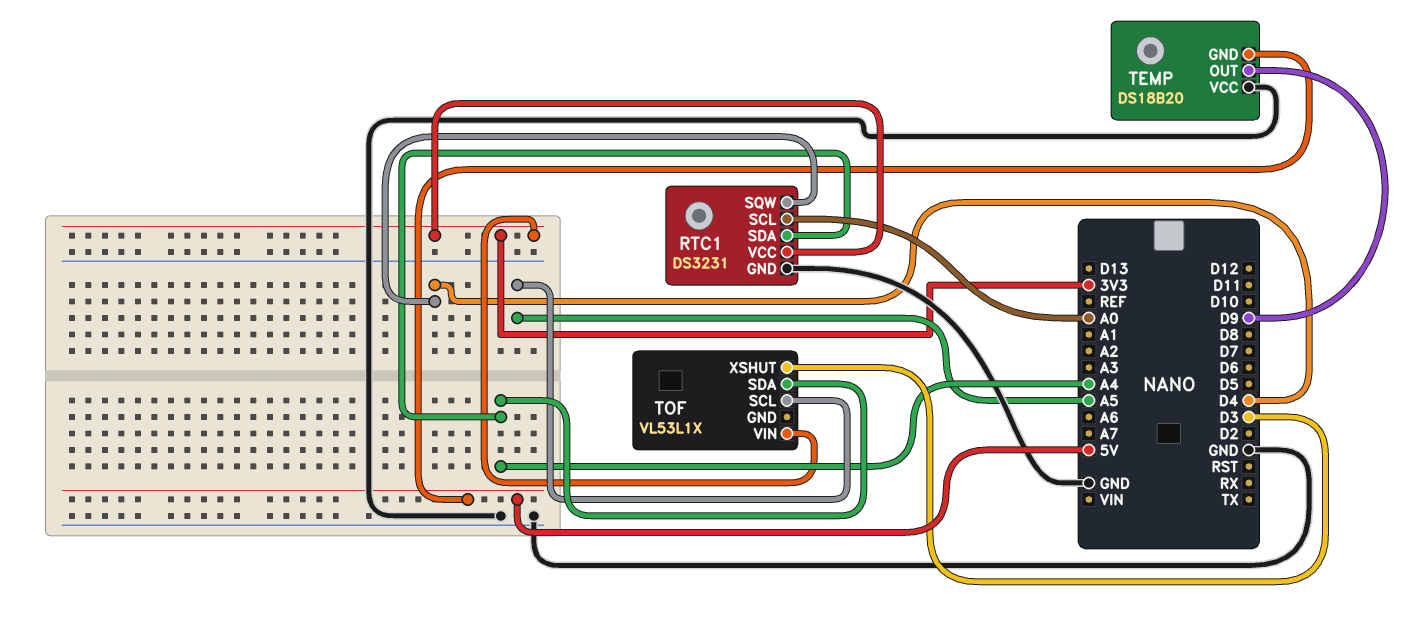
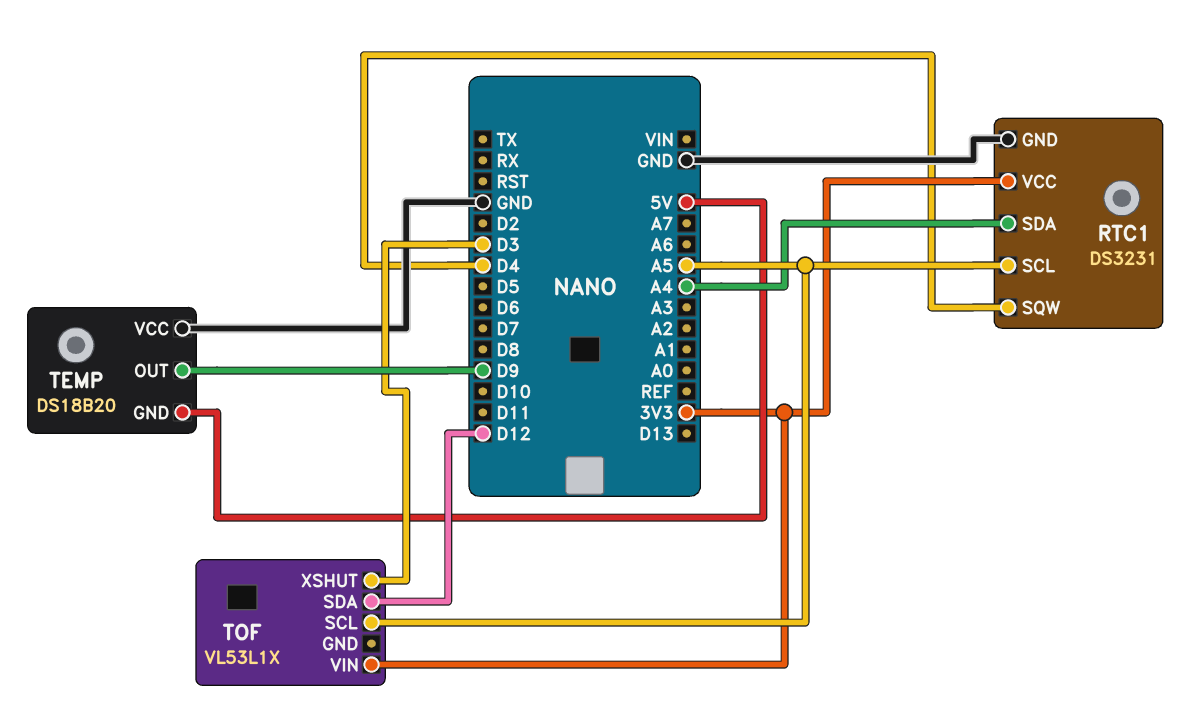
RTC1 pin SCL: A0 -> A5
TOF pin SDA: A4 -> D12

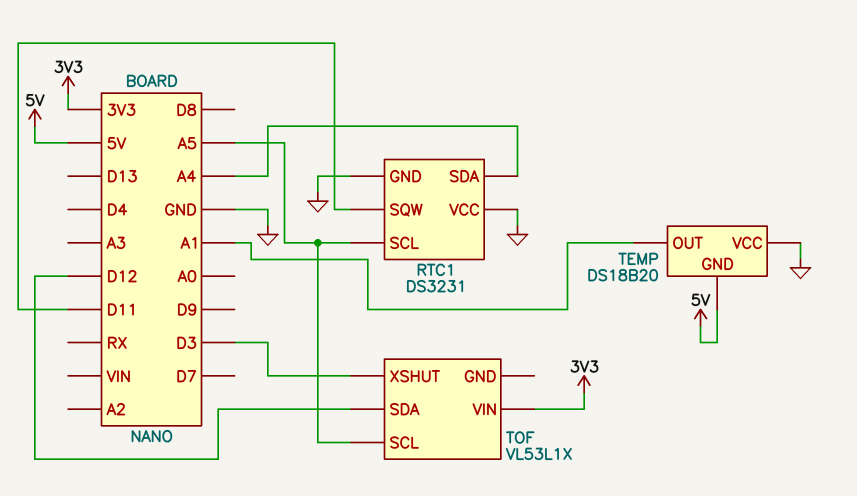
RTC1 pin SQW: D4 -> D11
RTC1 pin VCC: 3V3 -> GND
TEMP pin OUT: D9 -> A1

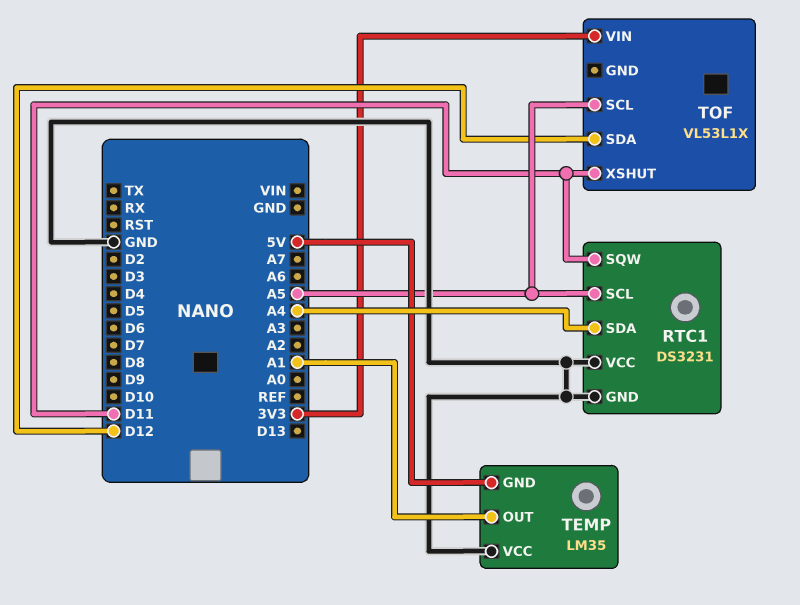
TEMP: DS18B20 -> LM35
TOF pin XSHUT: D3 -> D11

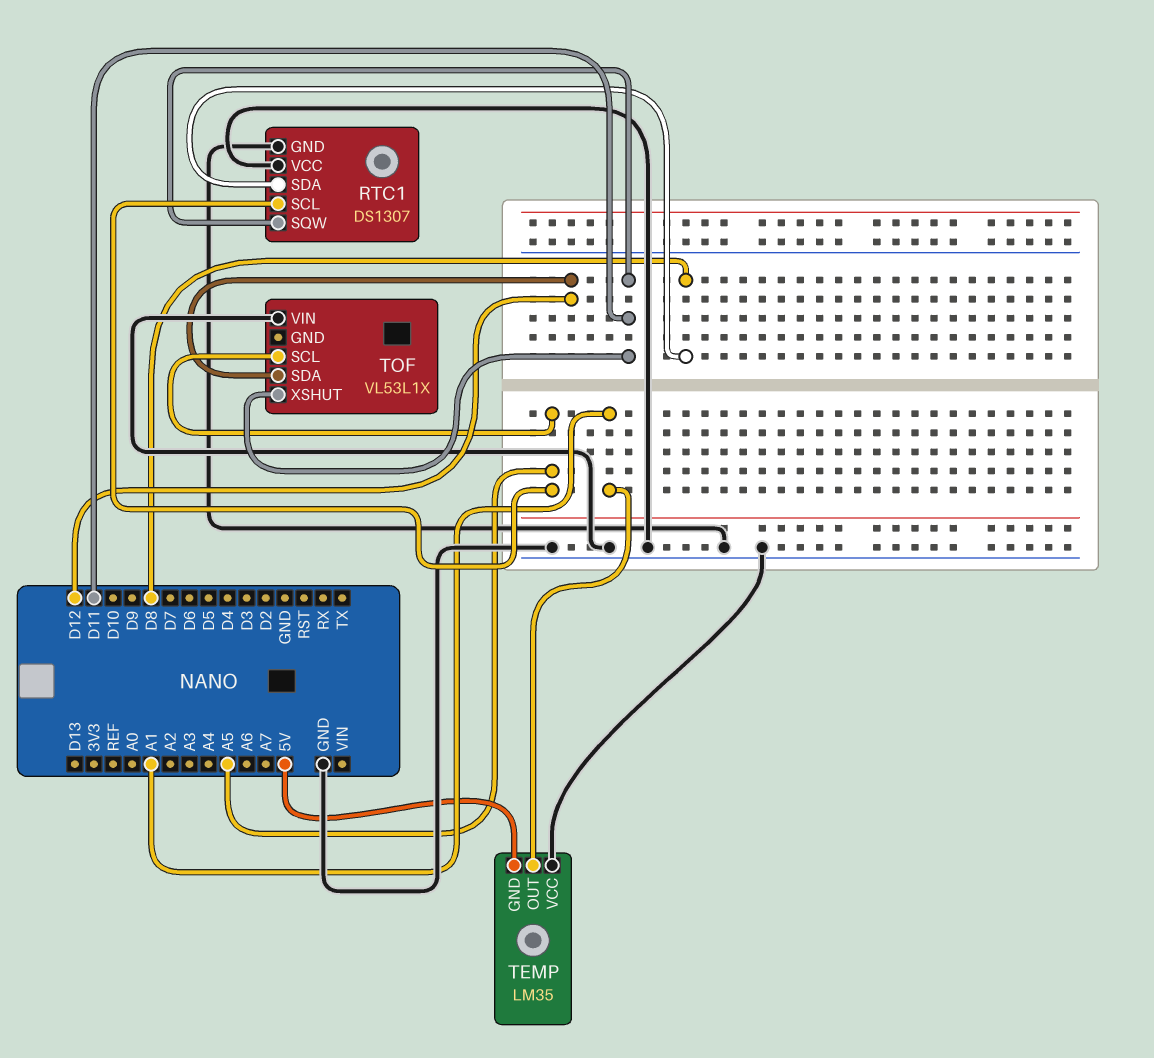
RTC1: DS3231 -> DS1307
RTC1 pin SDA: A4 -> D8
TOF pin VIN: 3V3 -> GND

